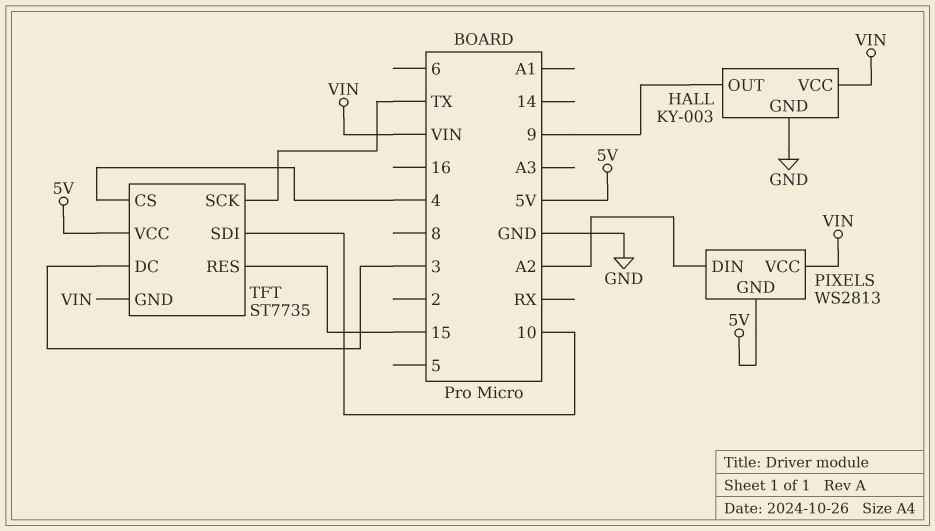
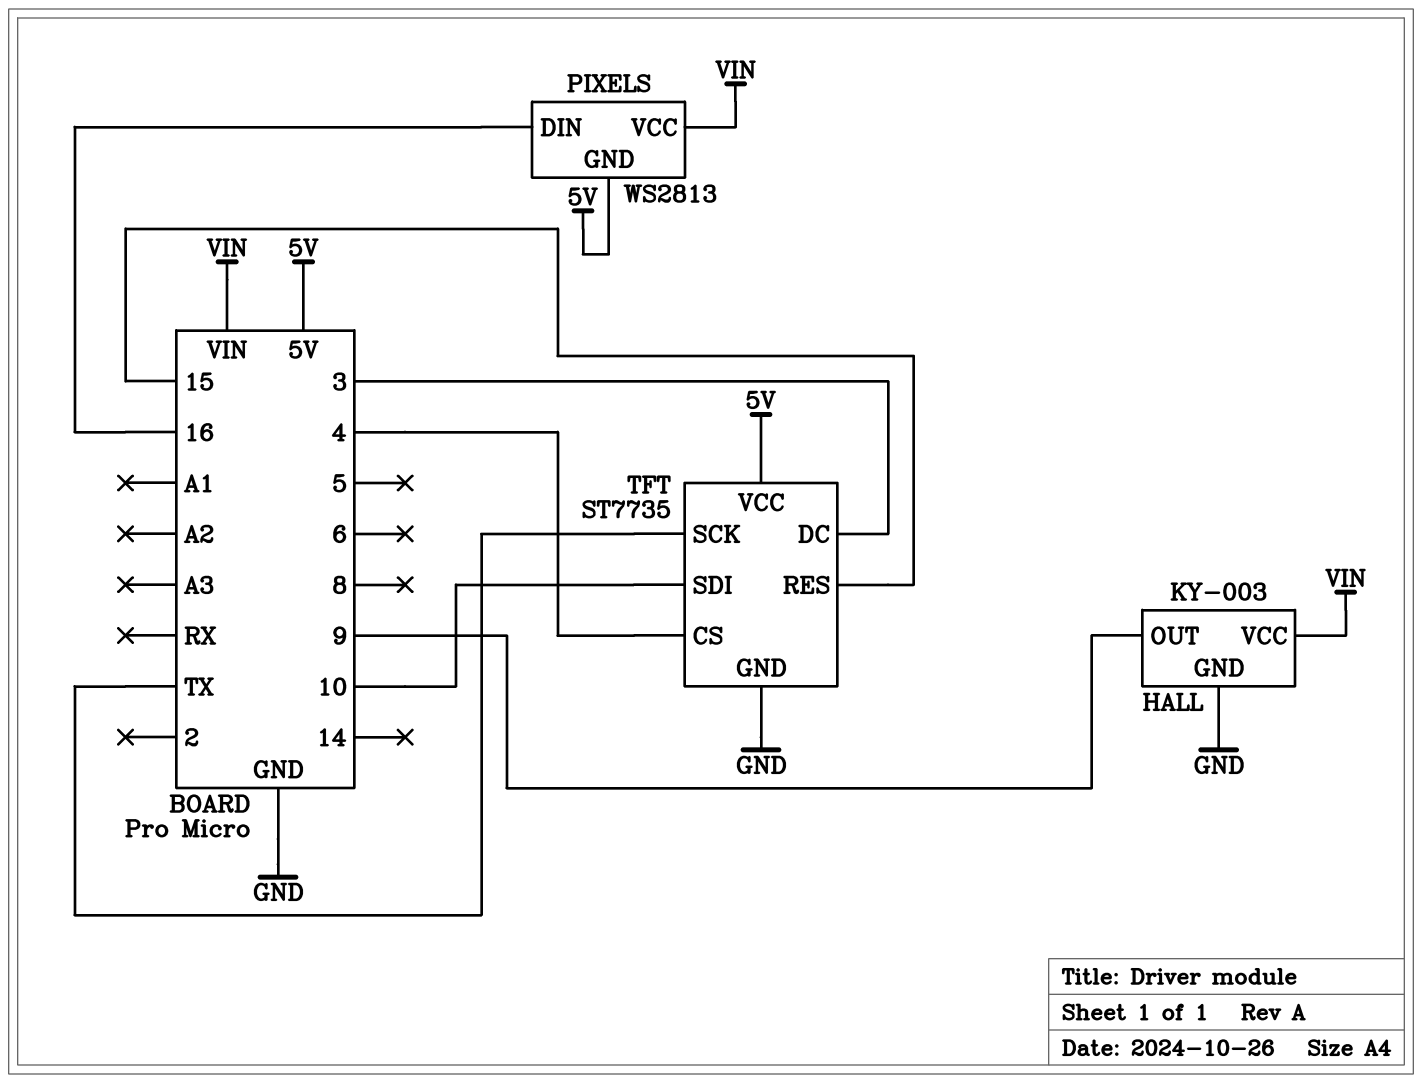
PIXELS pin DIN: A2 -> 16
TFT pin GND: VIN -> GND

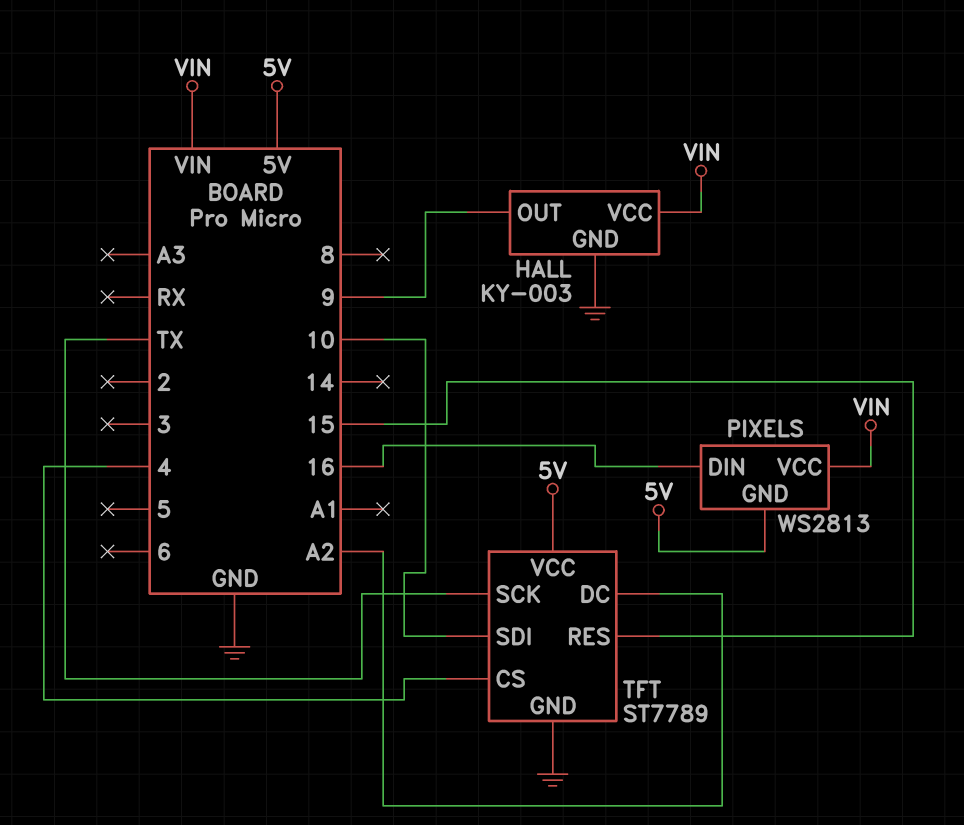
TFT: ST7735 -> ST7789
TFT pin DC: 3 -> A2

